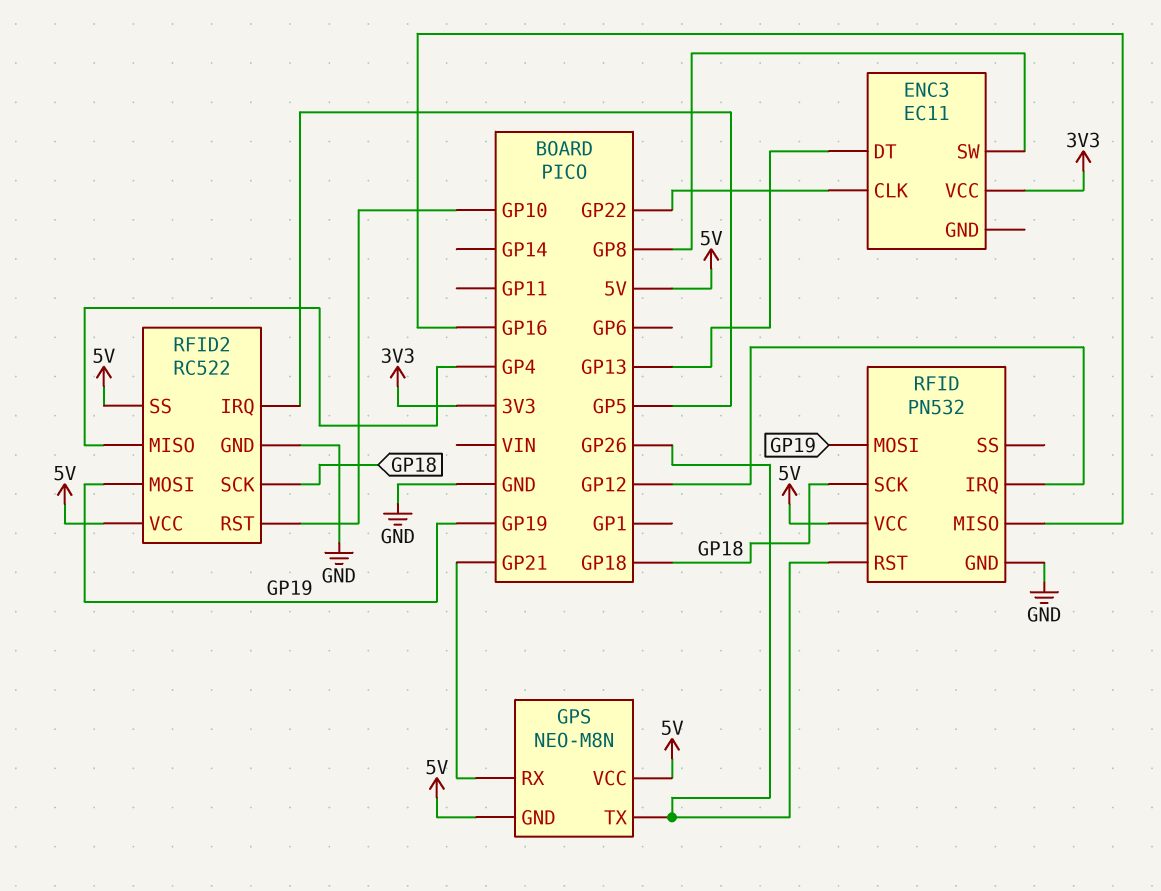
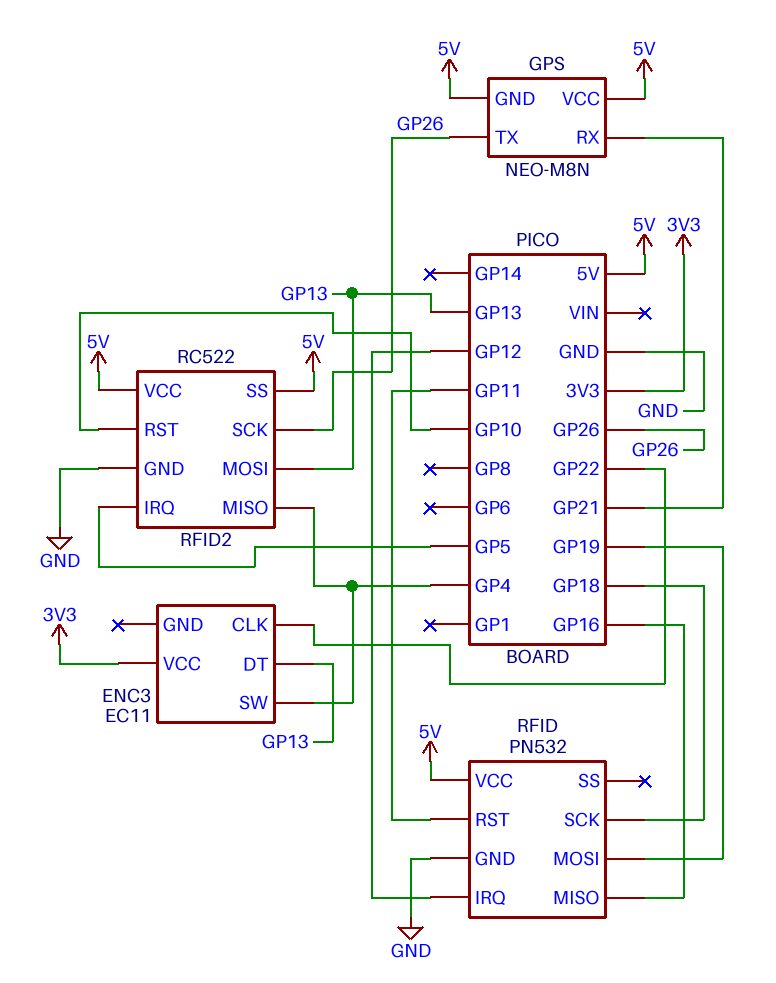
ENC3 pin SW: GP8 -> GP4
RFID pin RST: GP26 -> GP11
RFID2 pin MOSI: GP19 -> GP13
RFID2 pin SCK: GP18 -> GP26

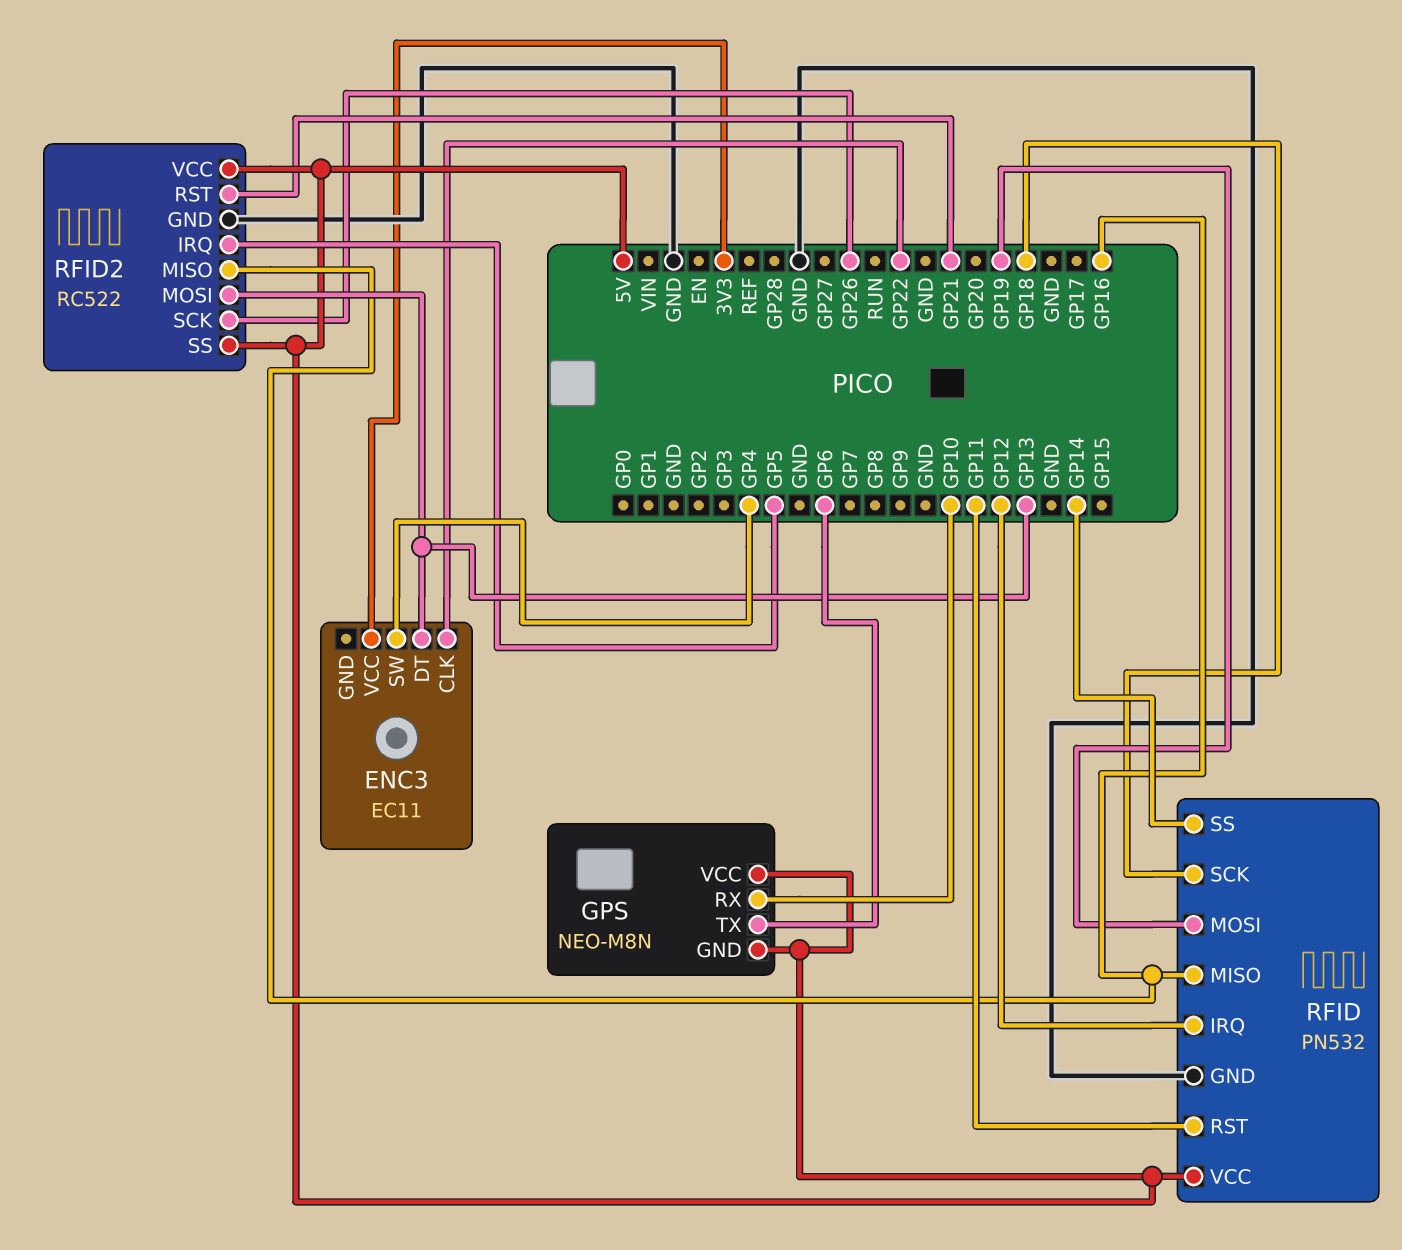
GPS pin RX: GP21 -> GP10
GPS pin TX: GP26 -> GP6
RFID pin SS: none -> GP14
RFID2 pin MISO: GP4 -> GP16
RFID2 pin RST: GP10 -> GP21

